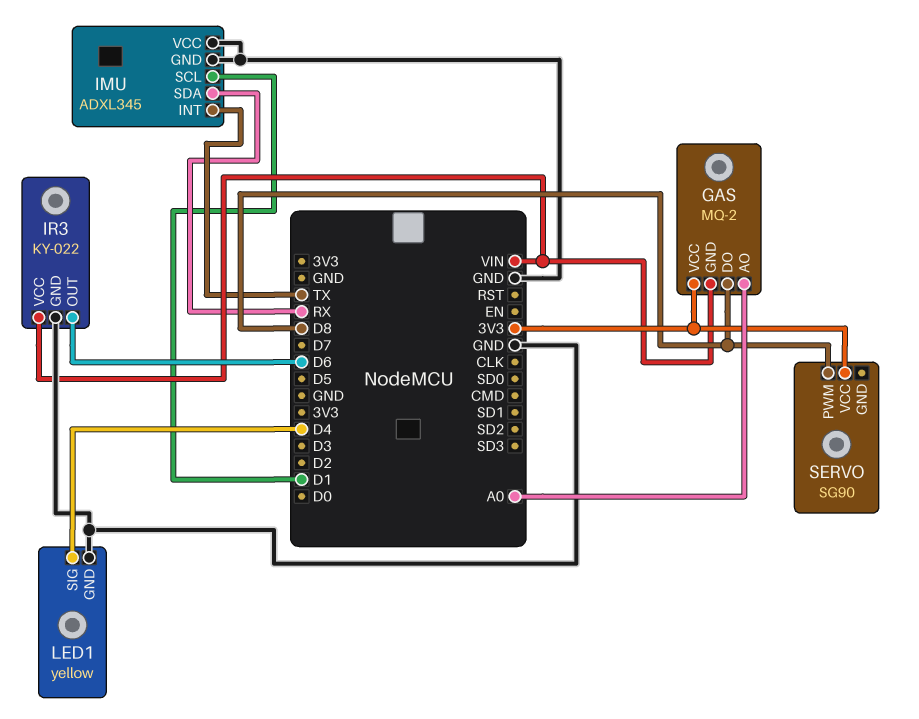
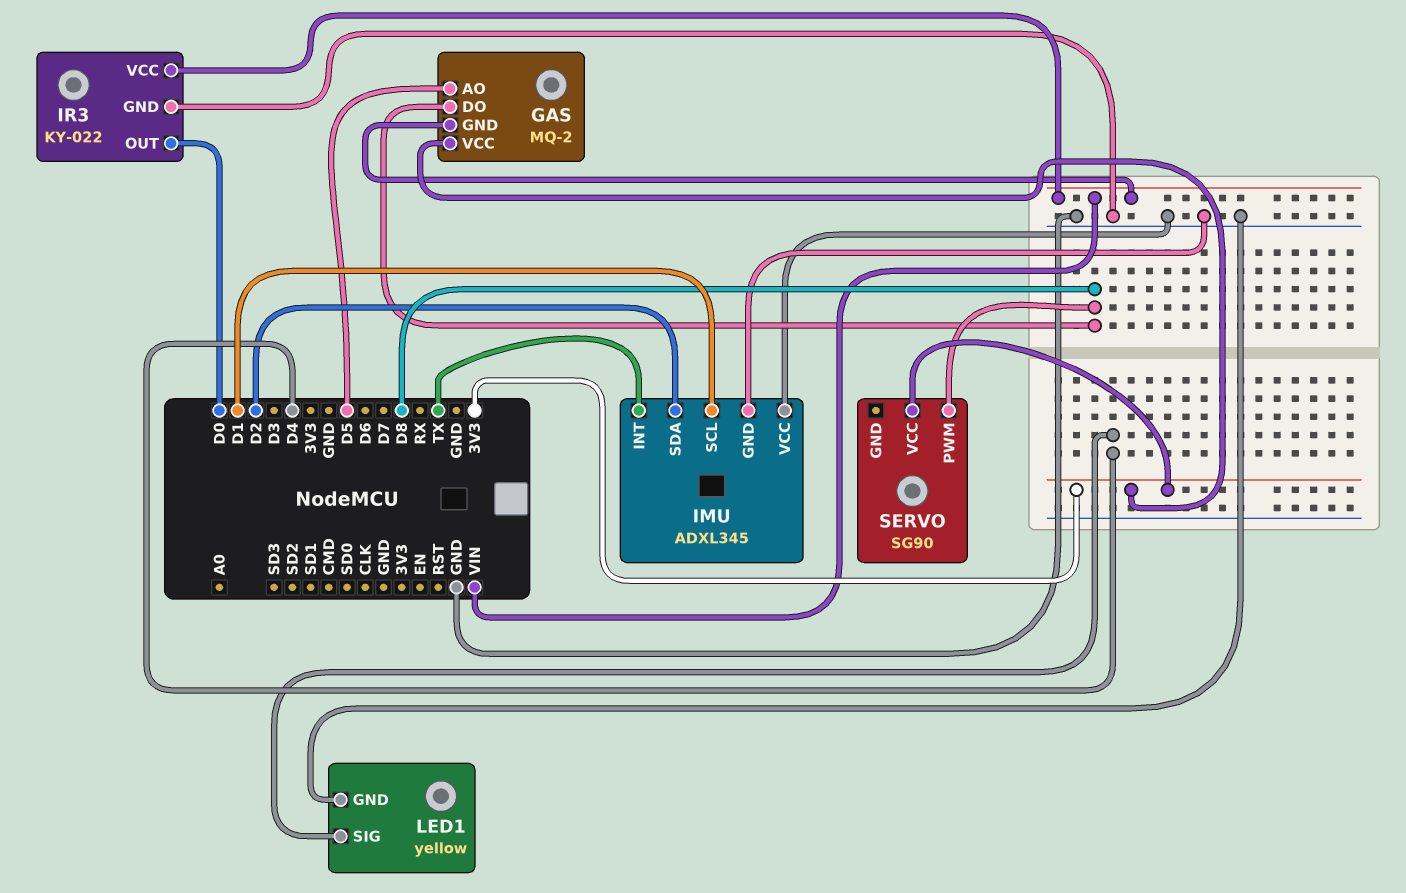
GAS pin AO: A0 -> D5
IMU pin SDA: RX -> D2
IR3 pin OUT: D6 -> D0

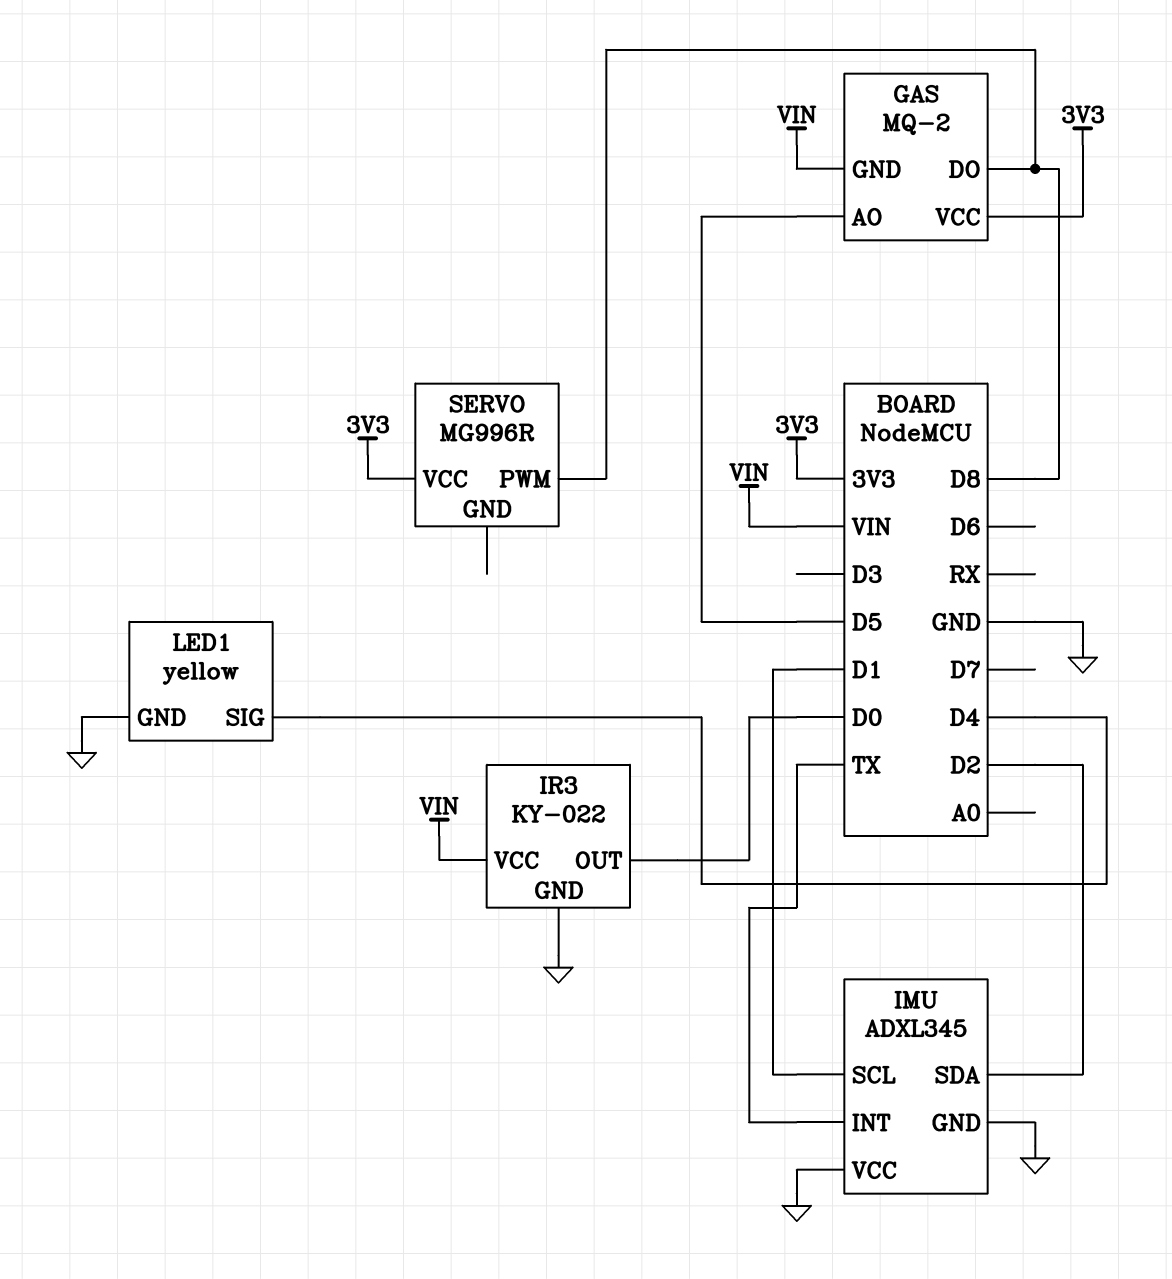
SERVO: SG90 -> MG996R

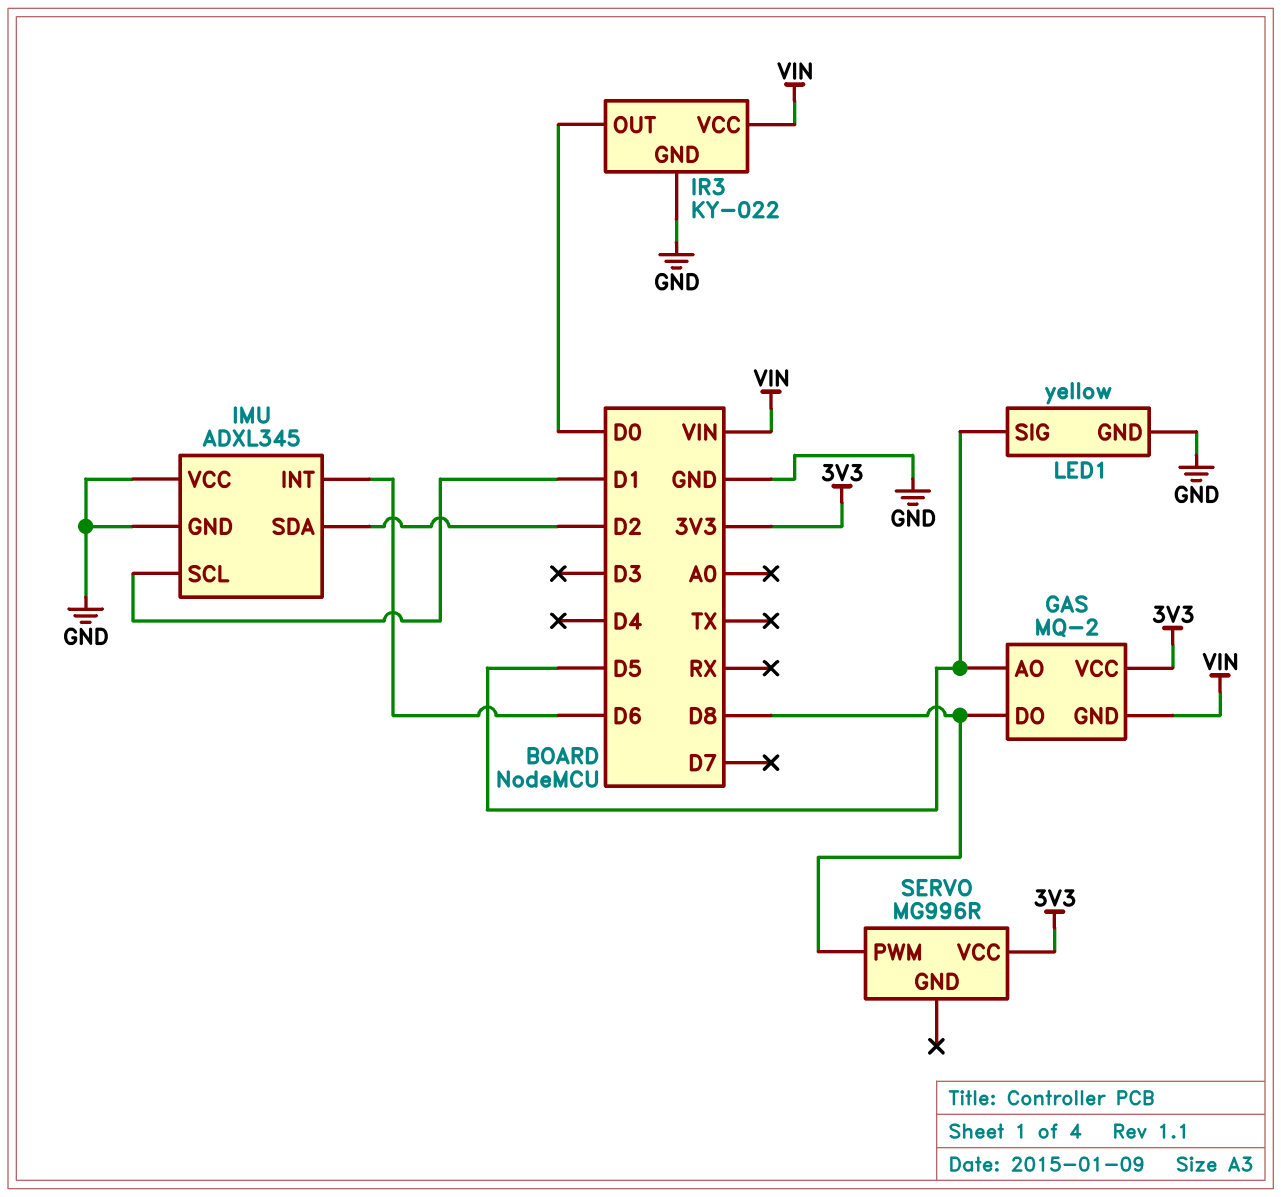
IMU pin INT: TX -> D6
LED1 pin SIG: D4 -> D5

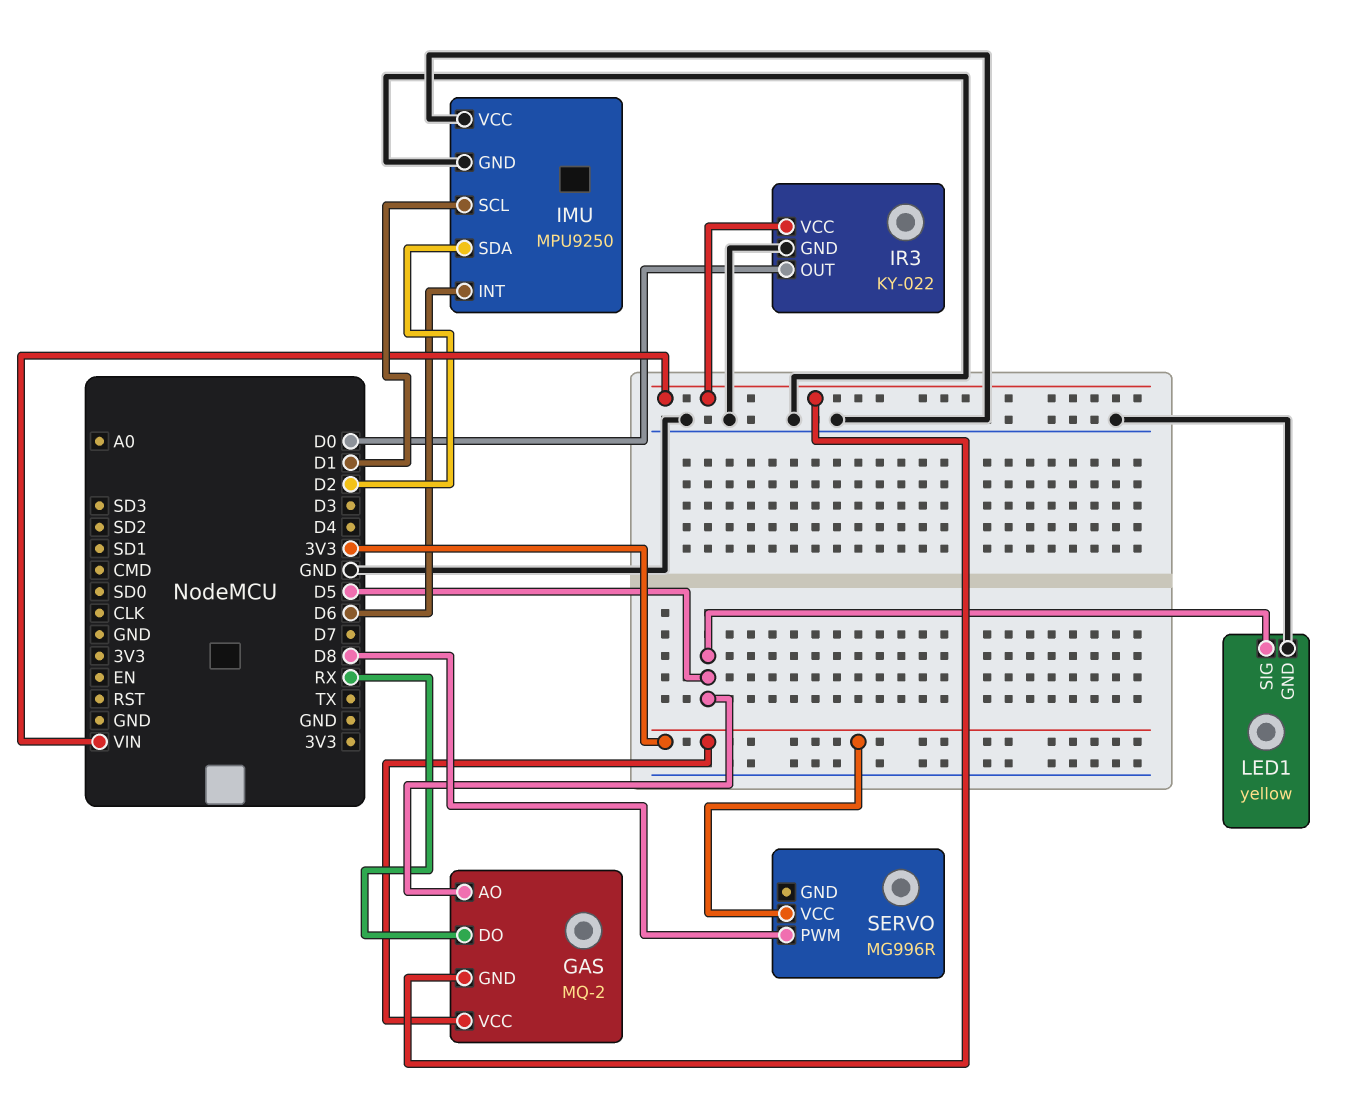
GAS pin DO: D8 -> RX
IMU: ADXL345 -> MPU9250

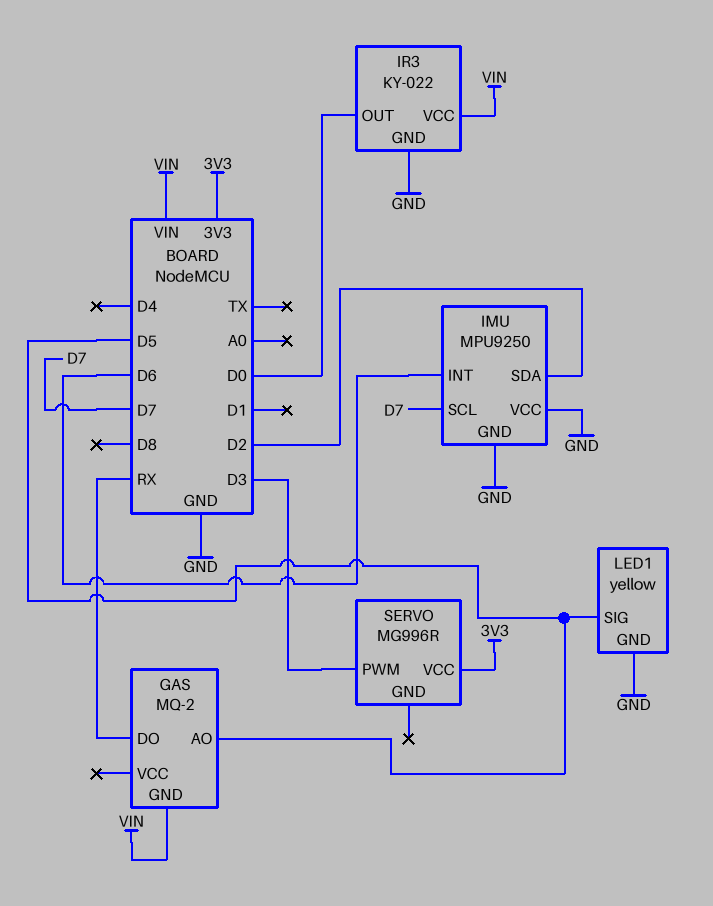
GAS pin VCC: 3V3 -> none
IMU pin SCL: D1 -> D7
SERVO pin PWM: D8 -> D3

